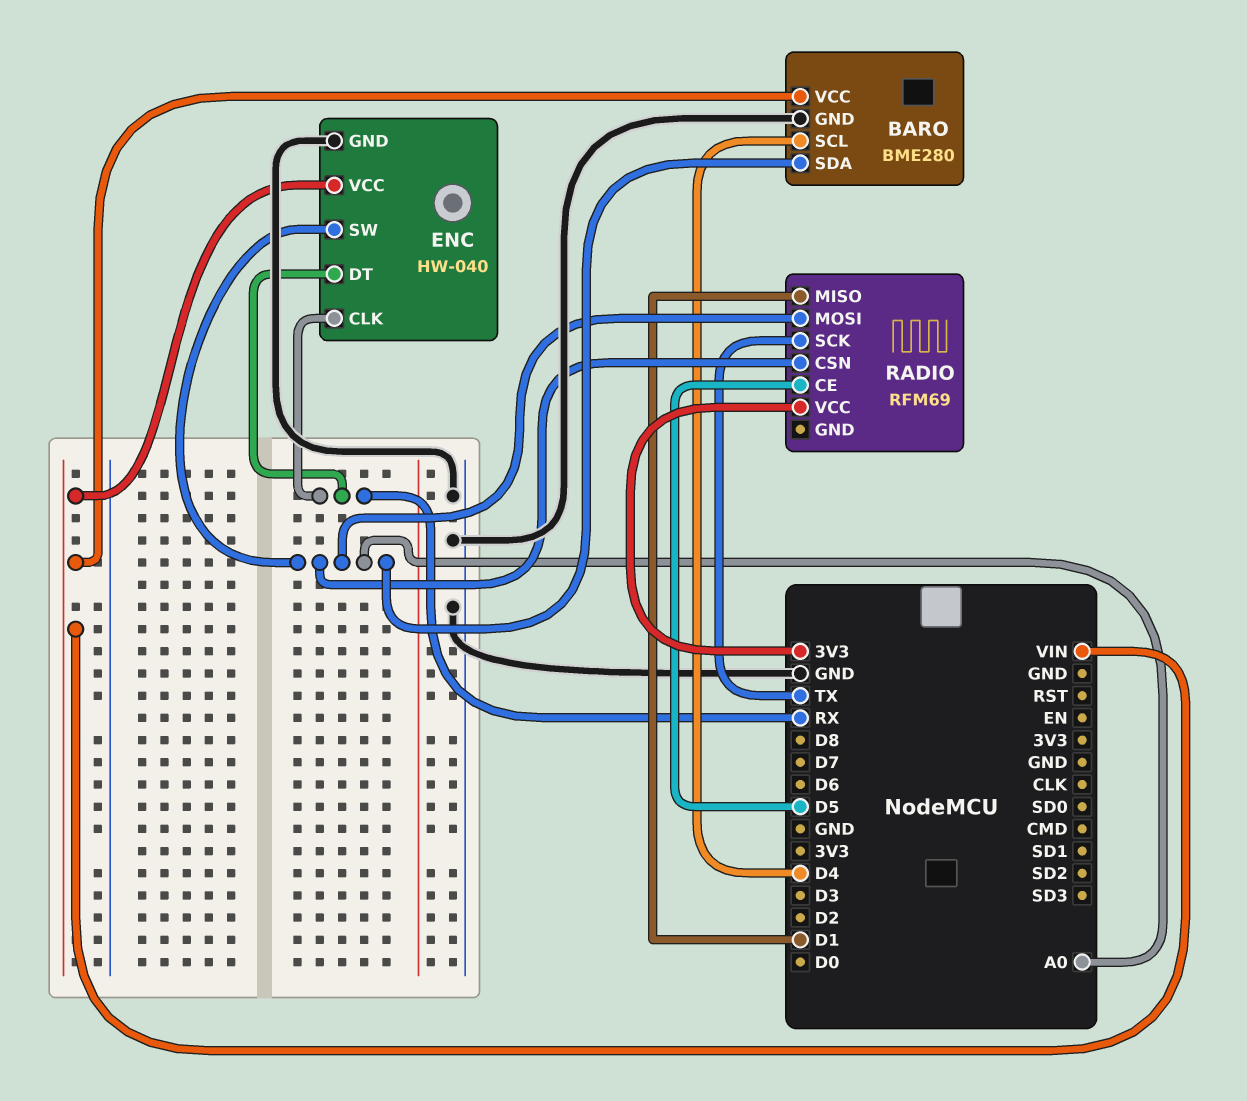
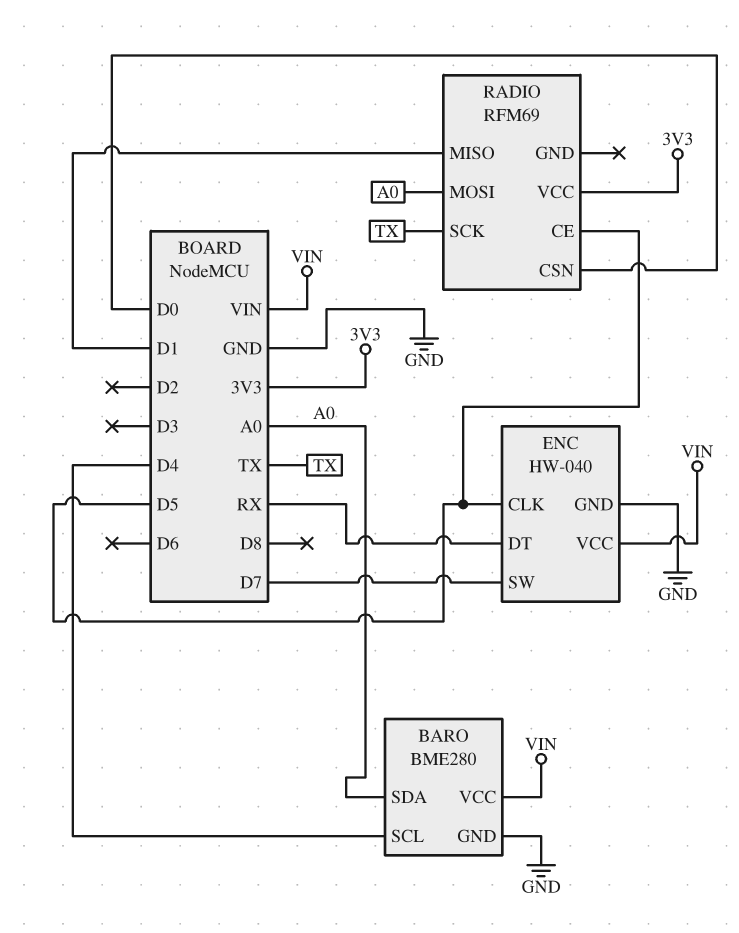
ENC pin CLK: RX -> D5
ENC pin SW: A0 -> D7
RADIO pin CSN: A0 -> D0

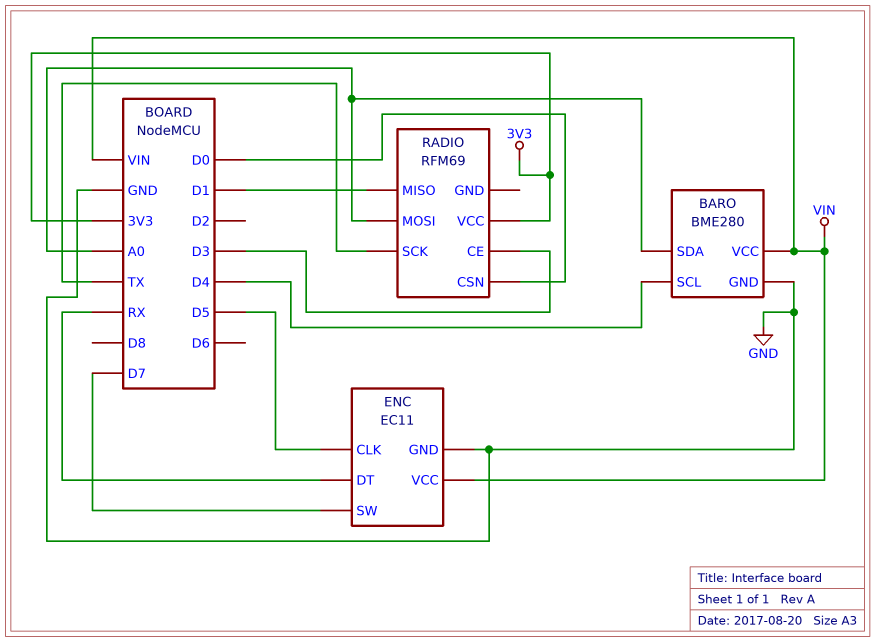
ENC: HW-040 -> EC11
RADIO pin CE: D5 -> D3

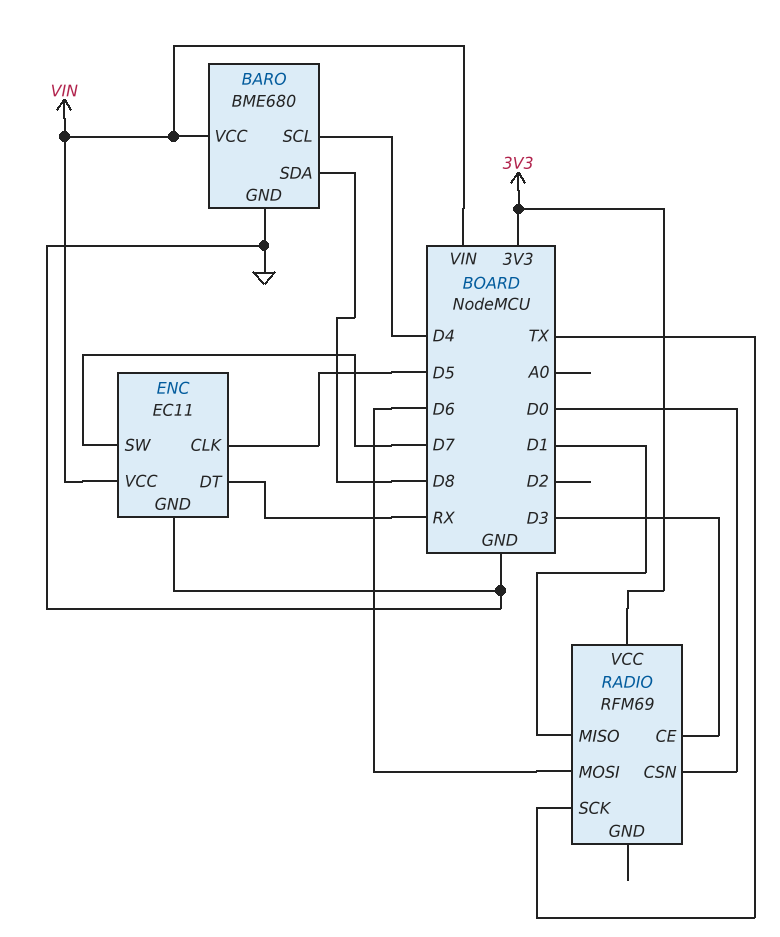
BARO: BME280 -> BME680
BARO pin SDA: A0 -> D8
RADIO pin MOSI: A0 -> D6

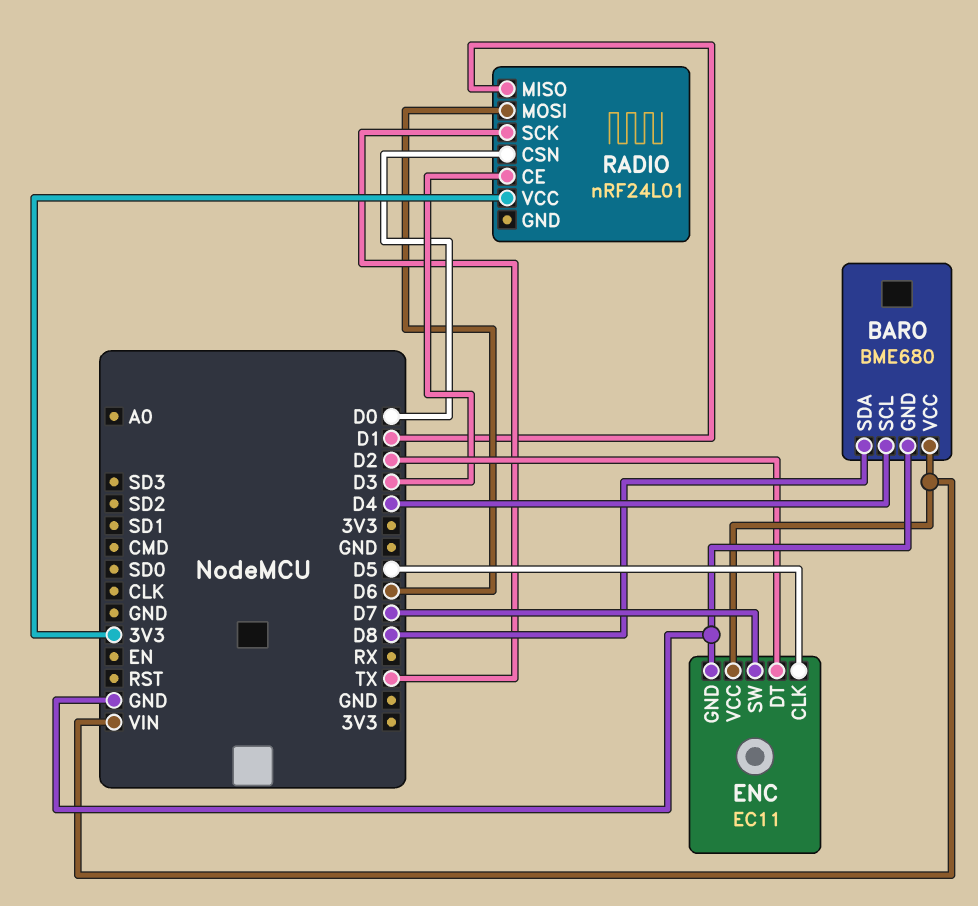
ENC pin DT: RX -> D2
RADIO: RFM69 -> nRF24L01

